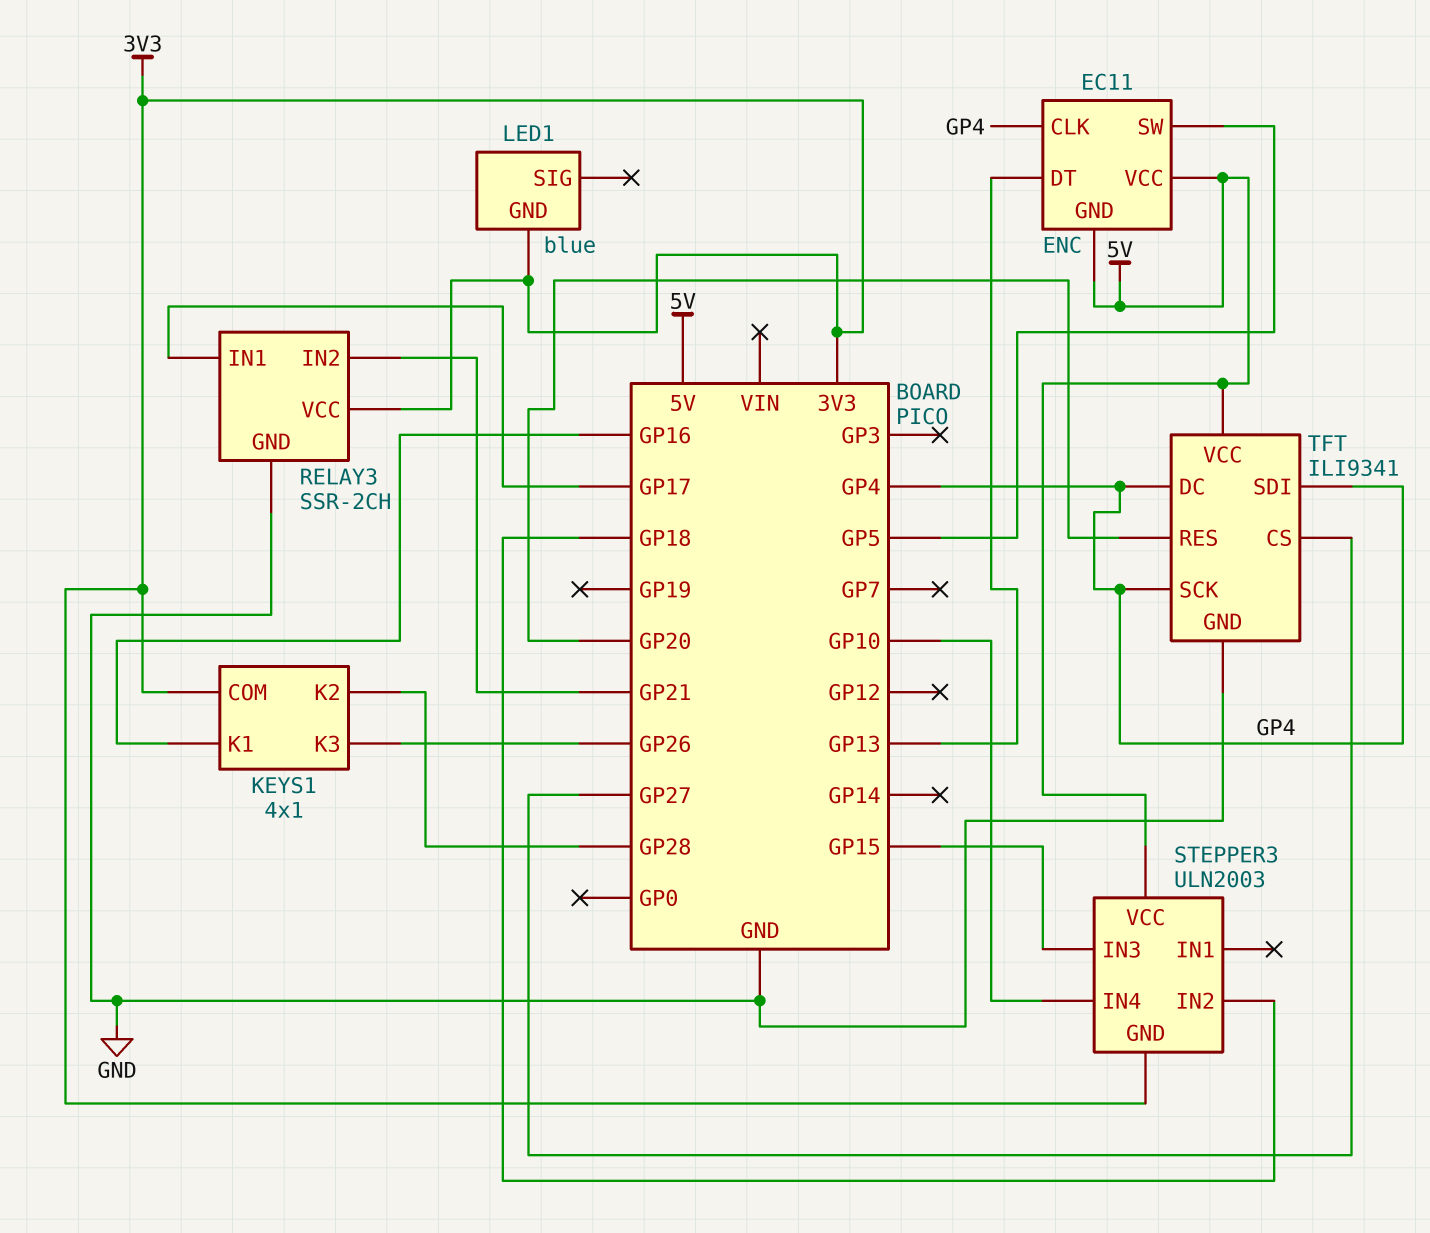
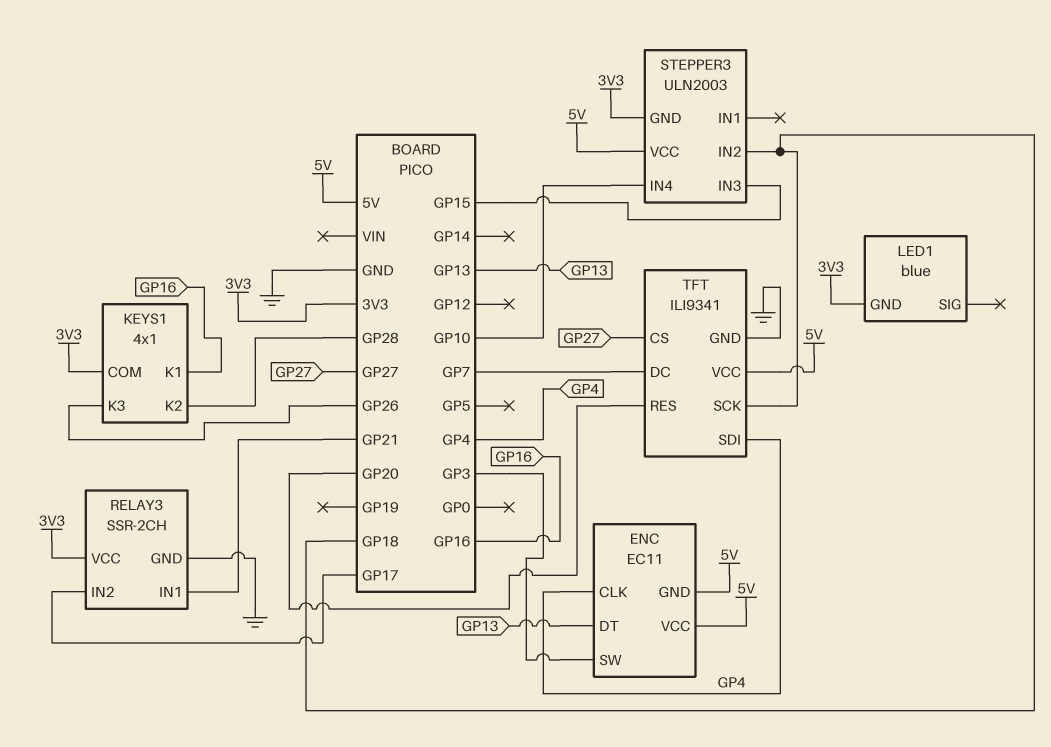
ENC pin SW: GP5 -> GP3
RELAY3 pin IN1: GP17 -> GP21
RELAY3 pin IN2: GP21 -> GP17
TFT pin DC: GP4 -> GP7
TFT pin SCK: GP4 -> GP18

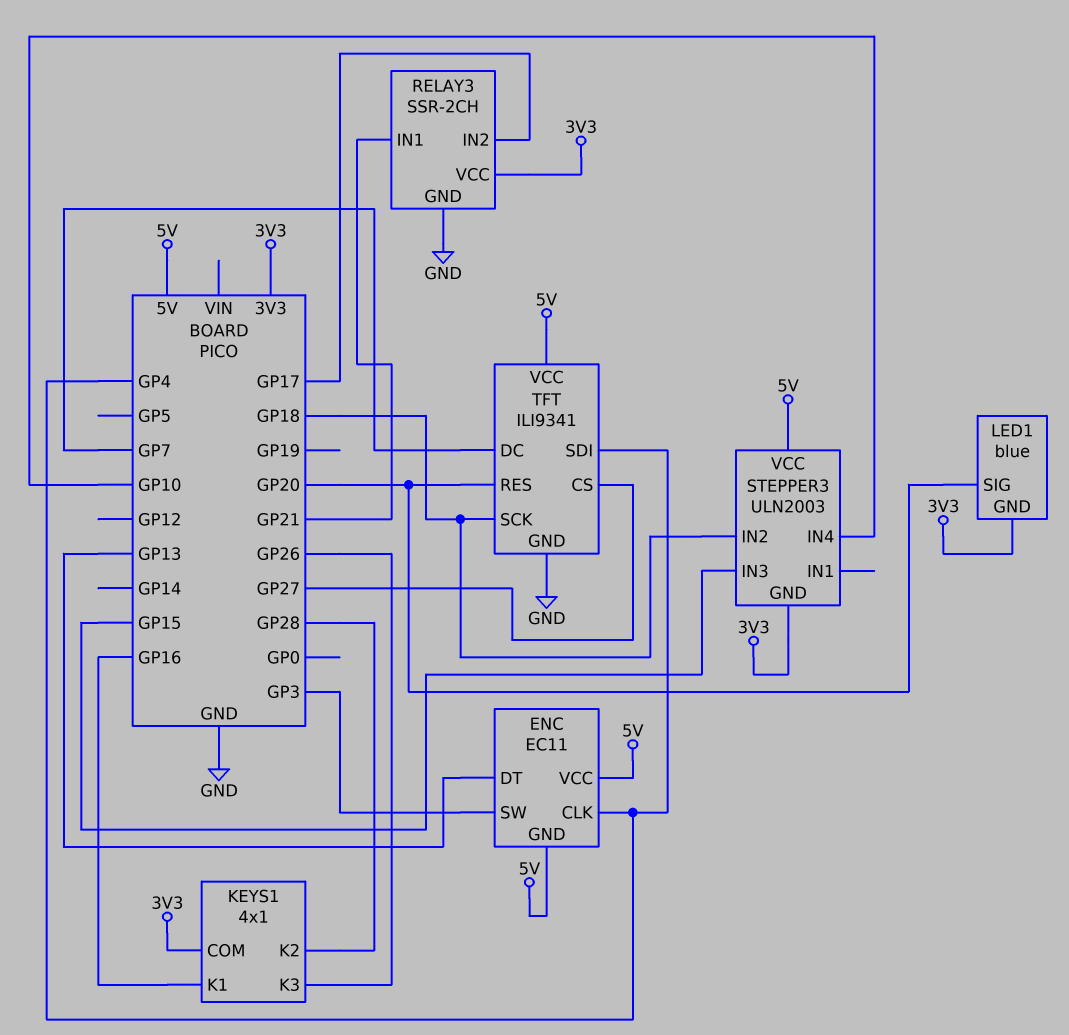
LED1 pin SIG: none -> GP20

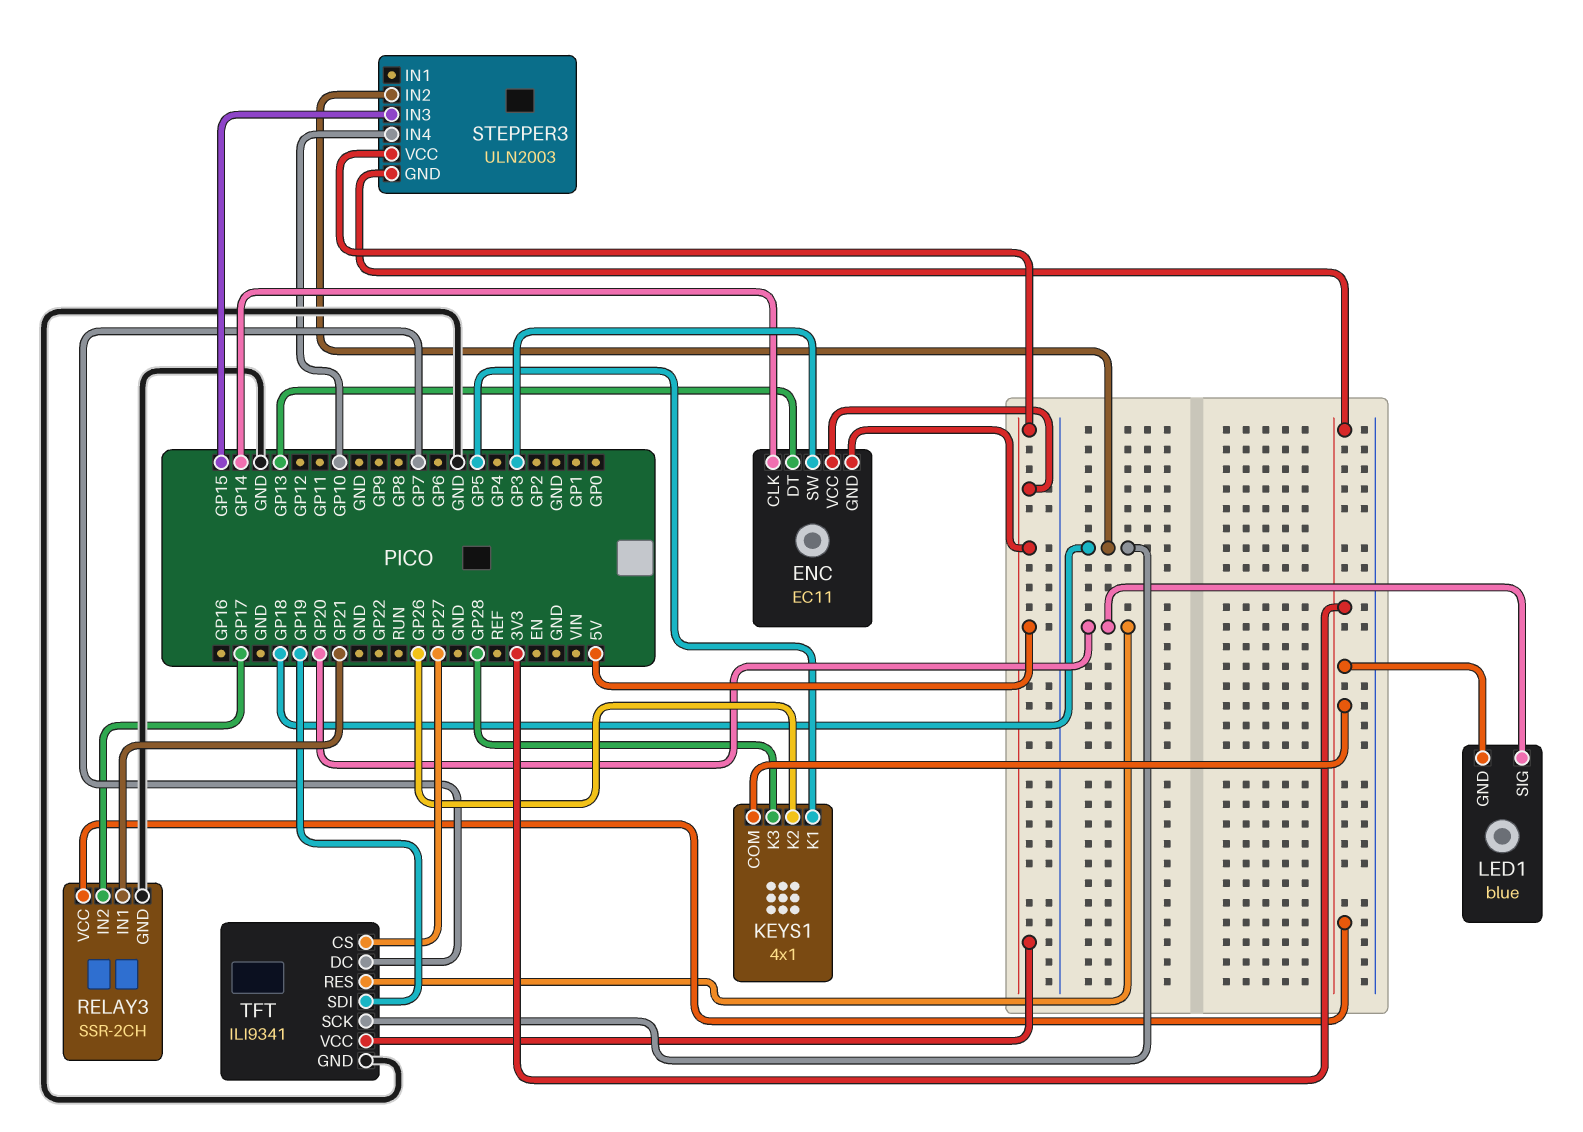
ENC pin CLK: GP4 -> GP14
KEYS1 pin K1: GP16 -> GP5
KEYS1 pin K2: GP28 -> GP26
KEYS1 pin K3: GP26 -> GP28
TFT pin SDI: GP4 -> GP19

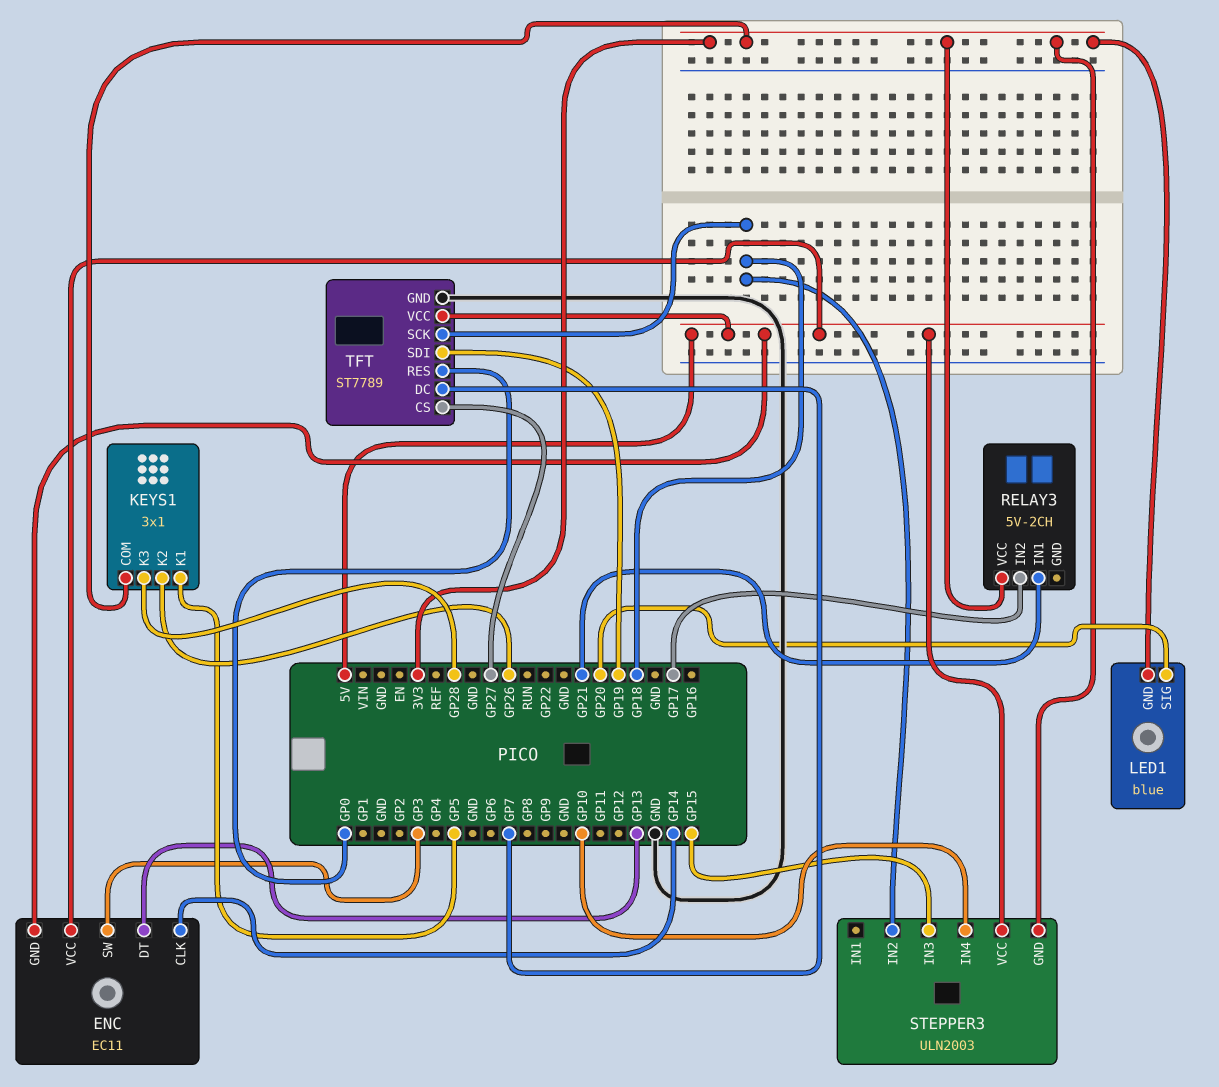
KEYS1: 4x1 -> 3x1
RELAY3: SSR-2CH -> 5V-2CH
RELAY3 pin GND: GND -> none
TFT: ILI9341 -> ST7789
TFT pin RES: GP20 -> GP0

